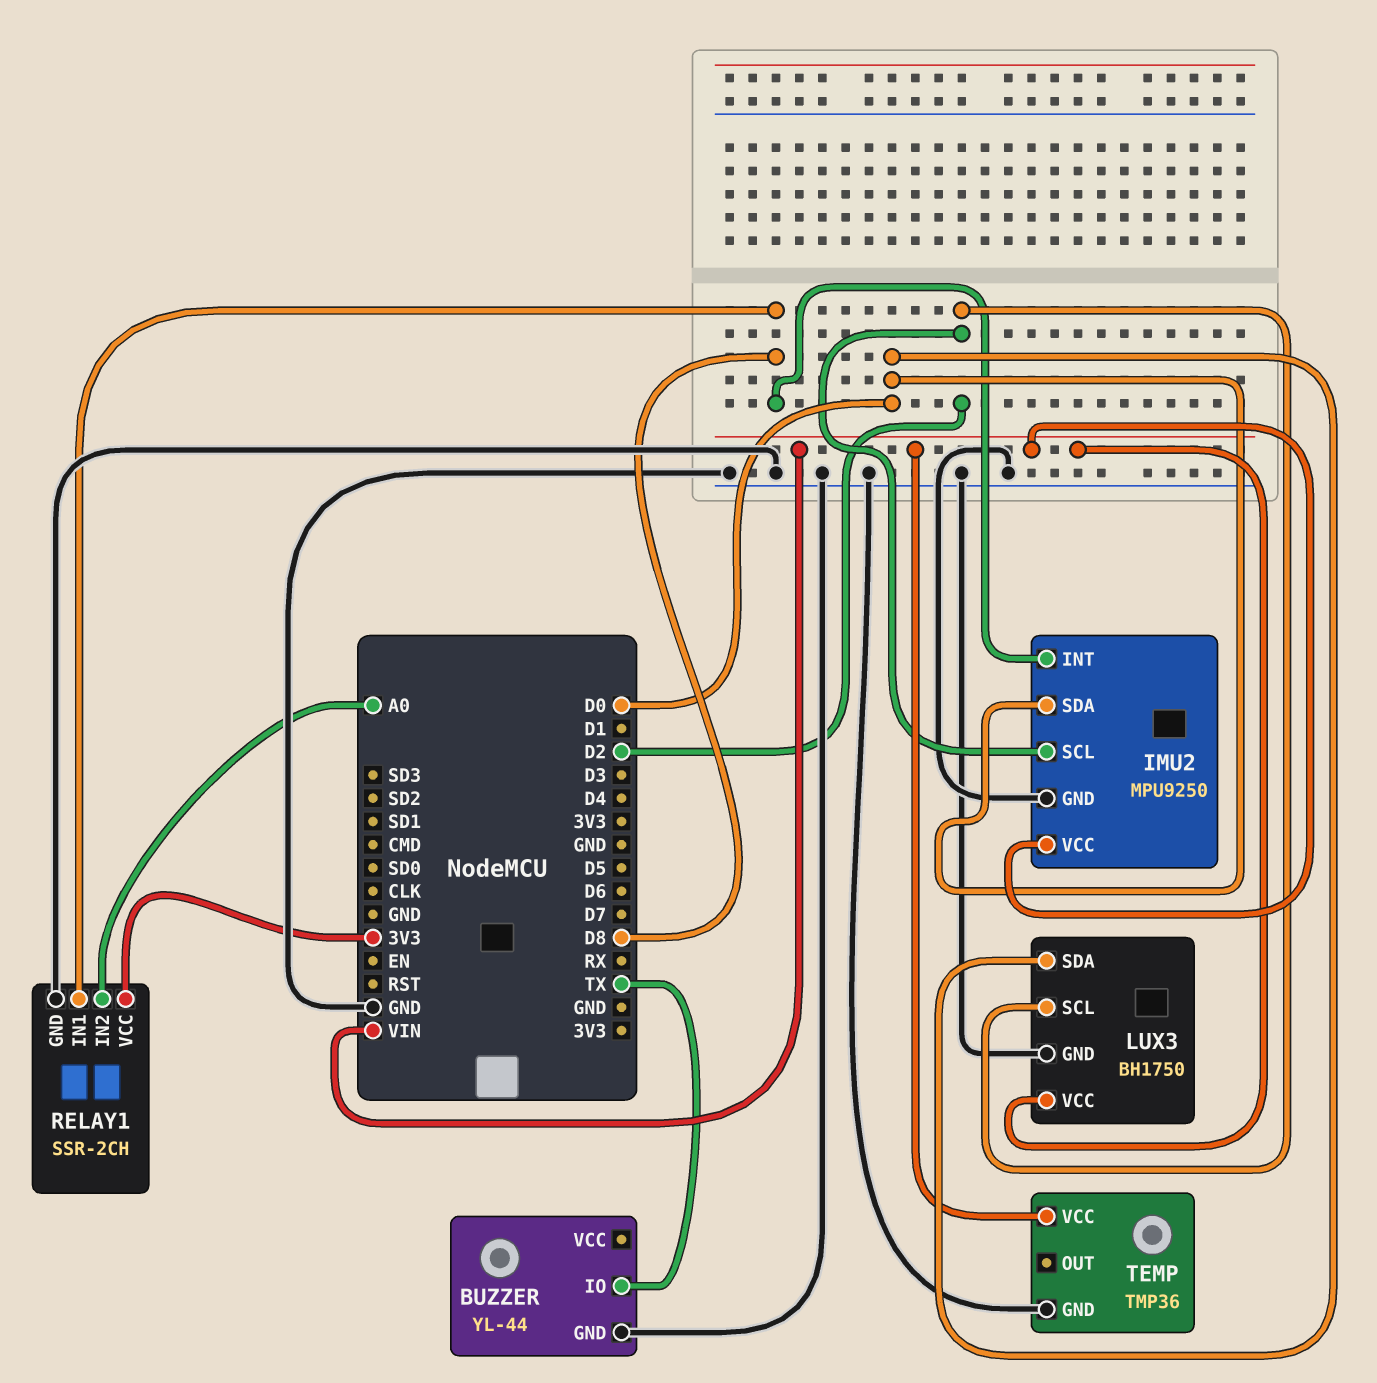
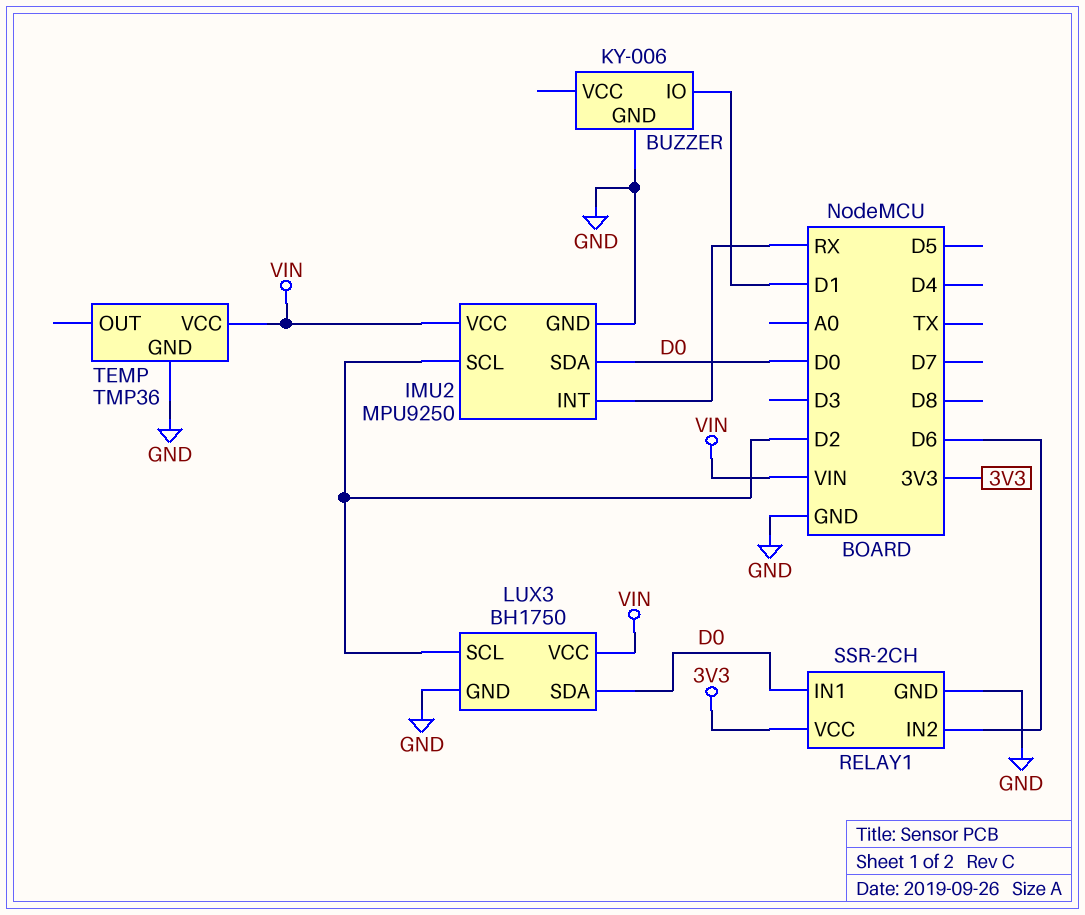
BUZZER: YL-44 -> KY-006
BUZZER pin IO: TX -> D1
IMU2 pin INT: D8 -> RX
RELAY1 pin IN1: D8 -> D0
RELAY1 pin IN2: A0 -> D6

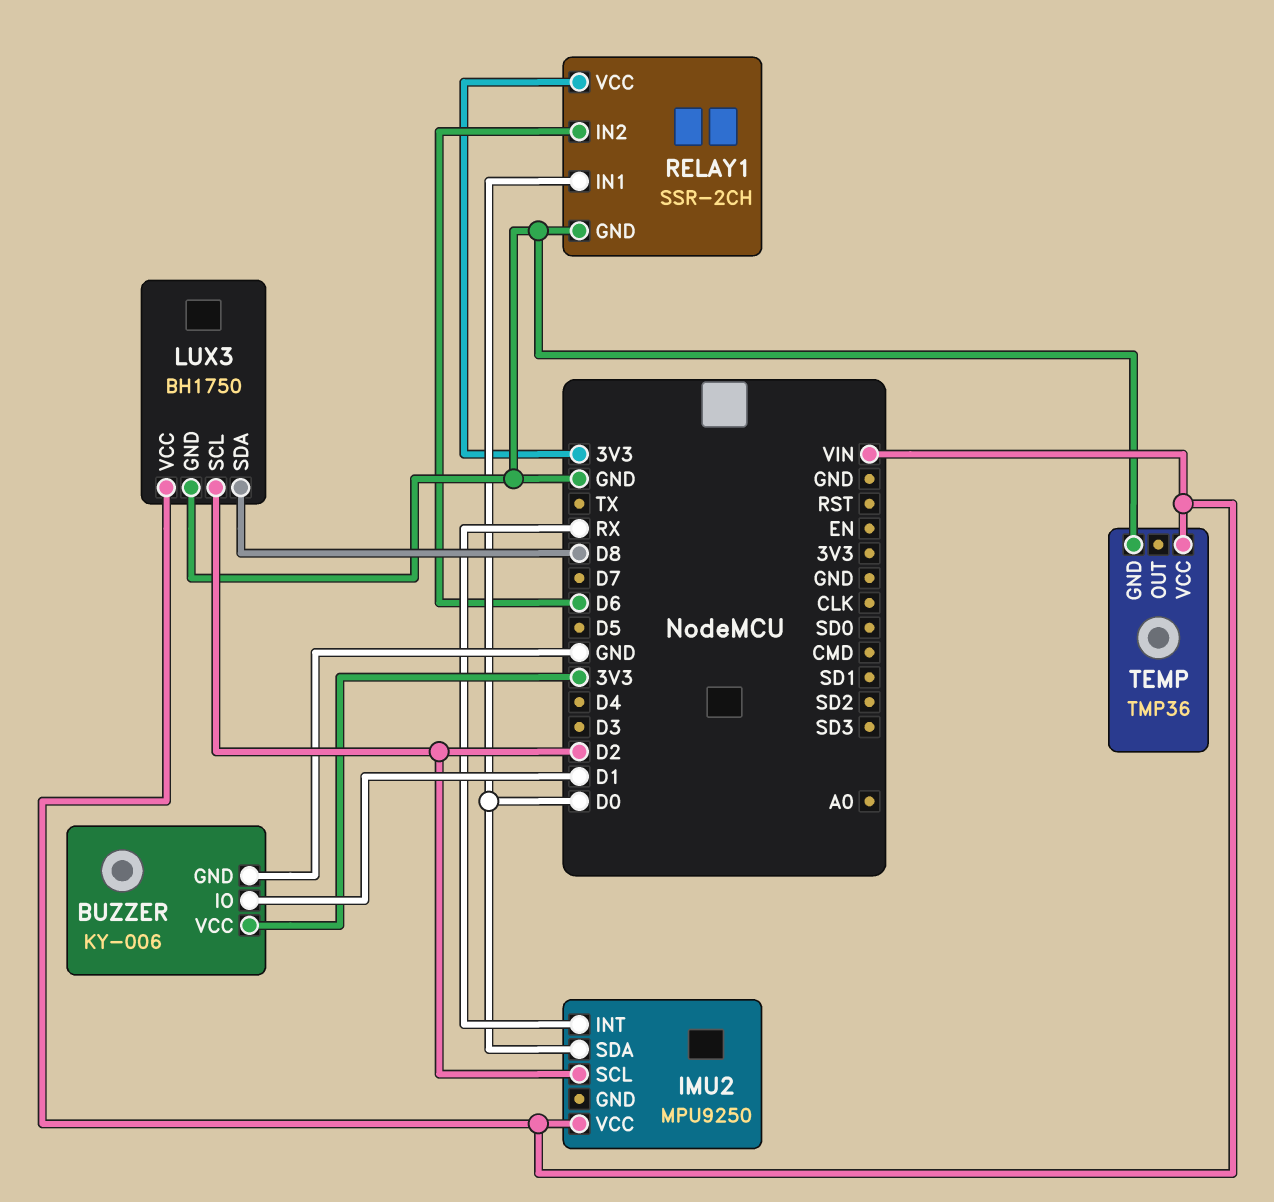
BUZZER pin VCC: none -> 3V3
IMU2 pin GND: GND -> none
LUX3 pin SDA: D0 -> D8

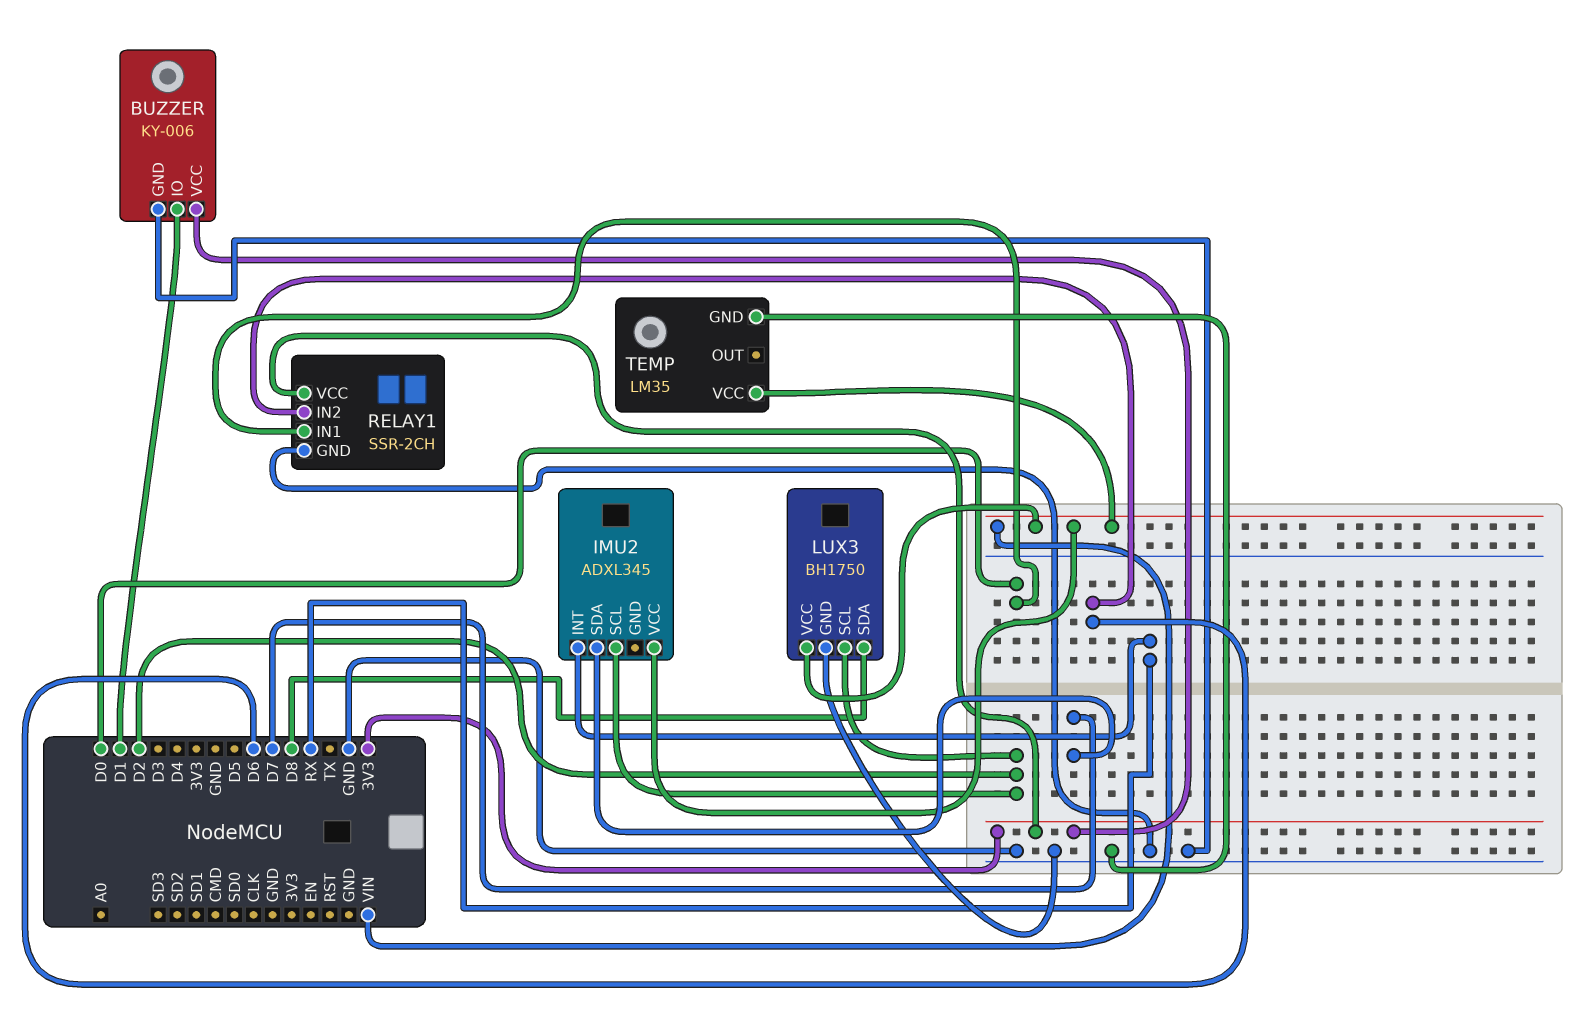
IMU2: MPU9250 -> ADXL345
IMU2 pin SDA: D0 -> D7
TEMP: TMP36 -> LM35

